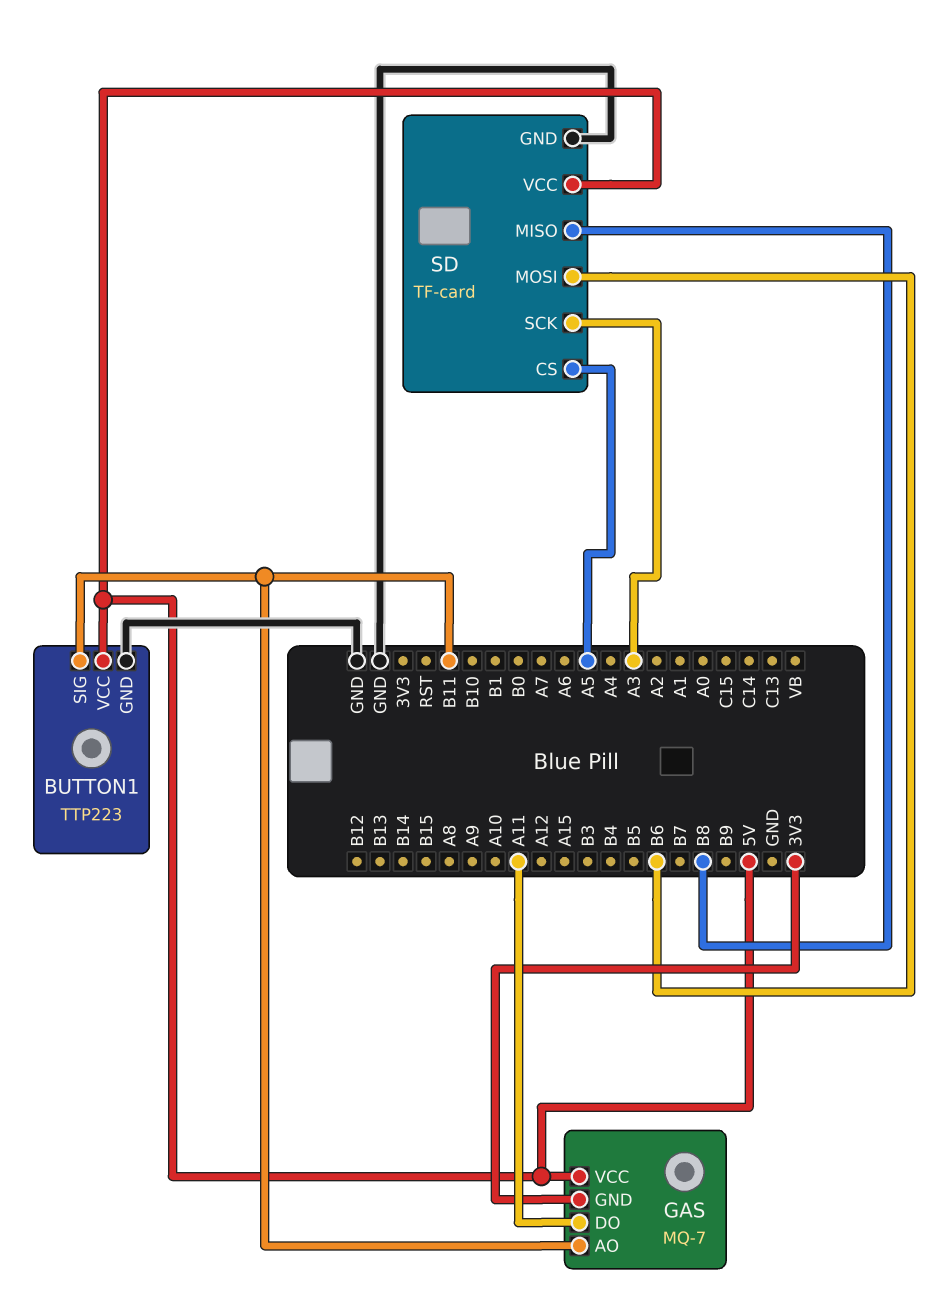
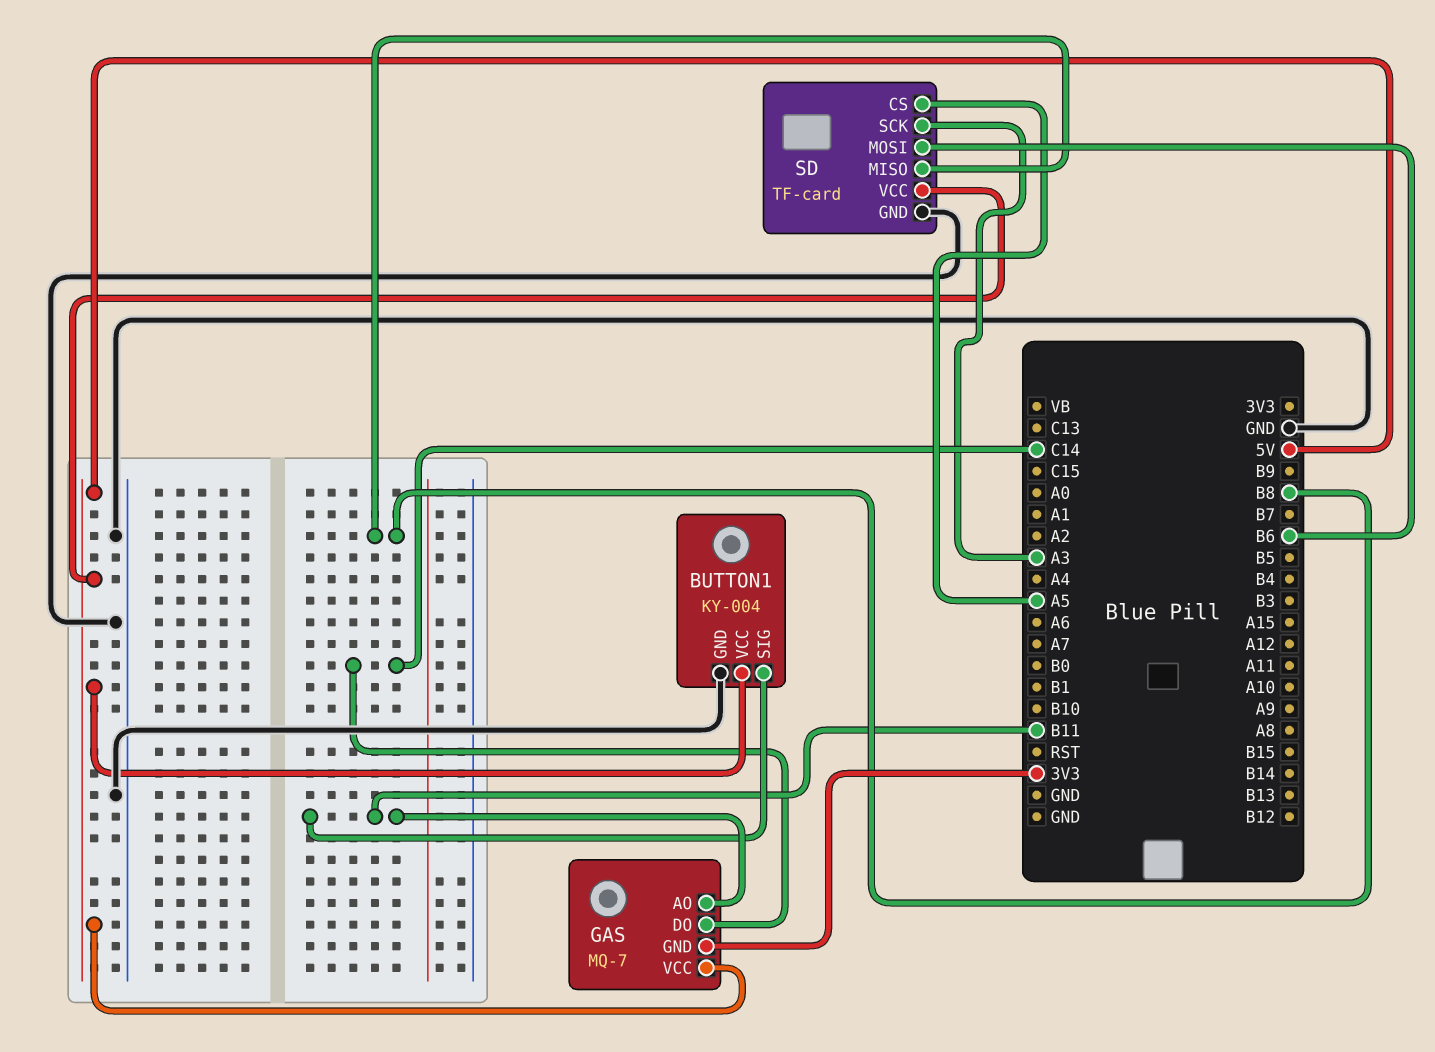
BUTTON1: TTP223 -> KY-004
GAS pin DO: A11 -> C14

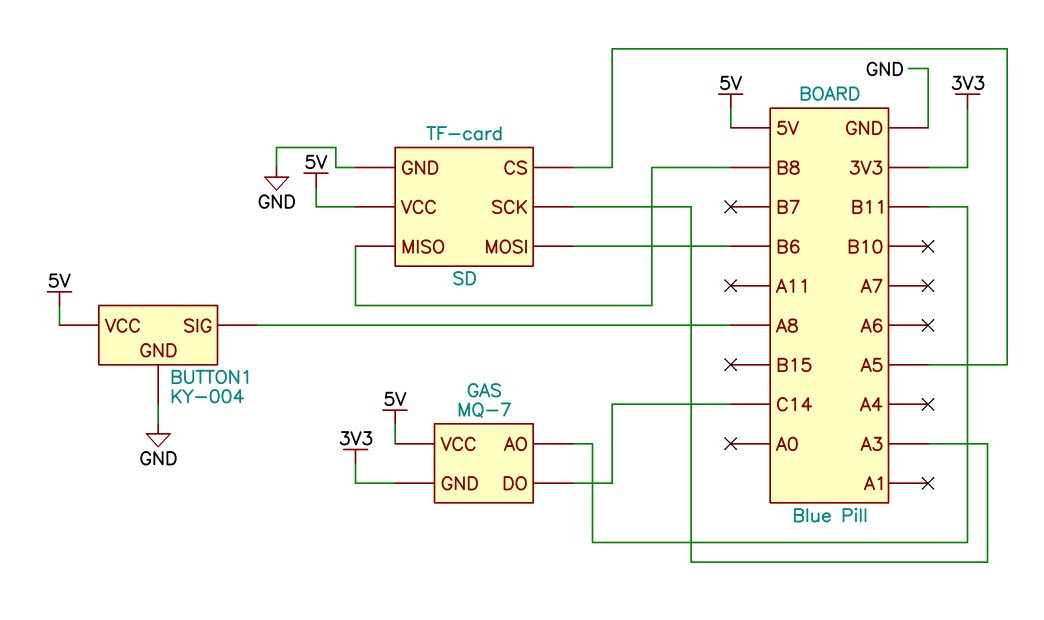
BUTTON1 pin SIG: B11 -> A8

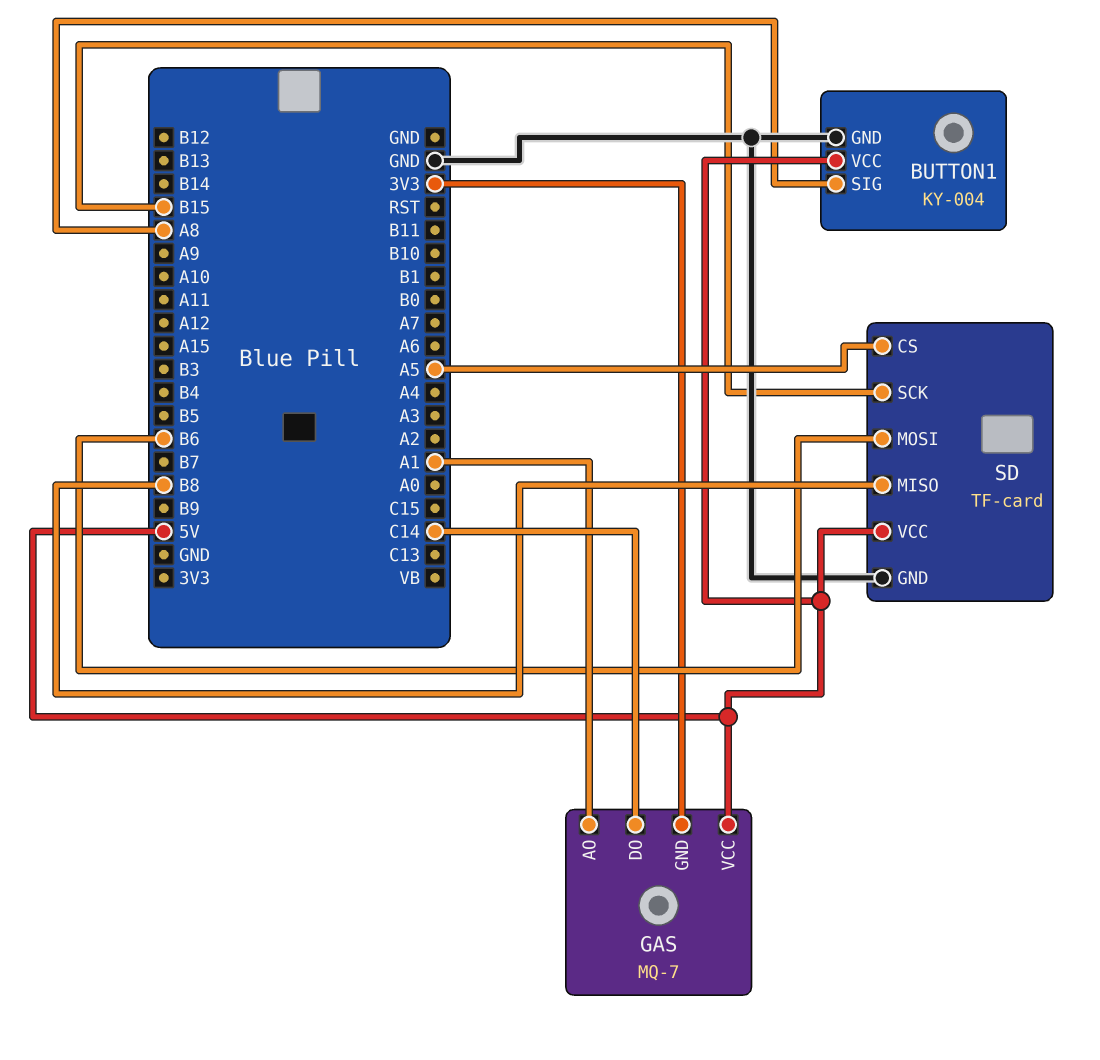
GAS pin AO: B11 -> A1
SD pin SCK: A3 -> B15

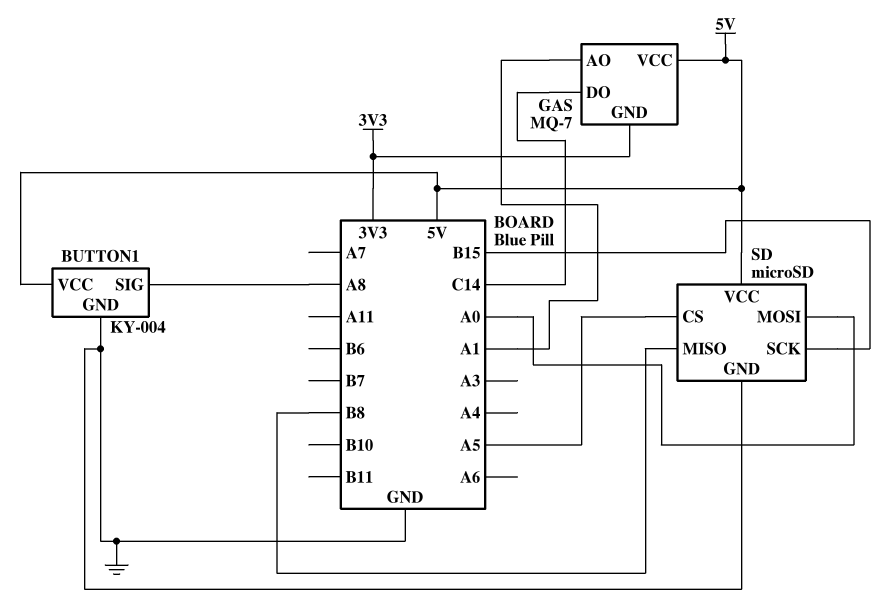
SD: TF-card -> microSD
SD pin MOSI: B6 -> A0

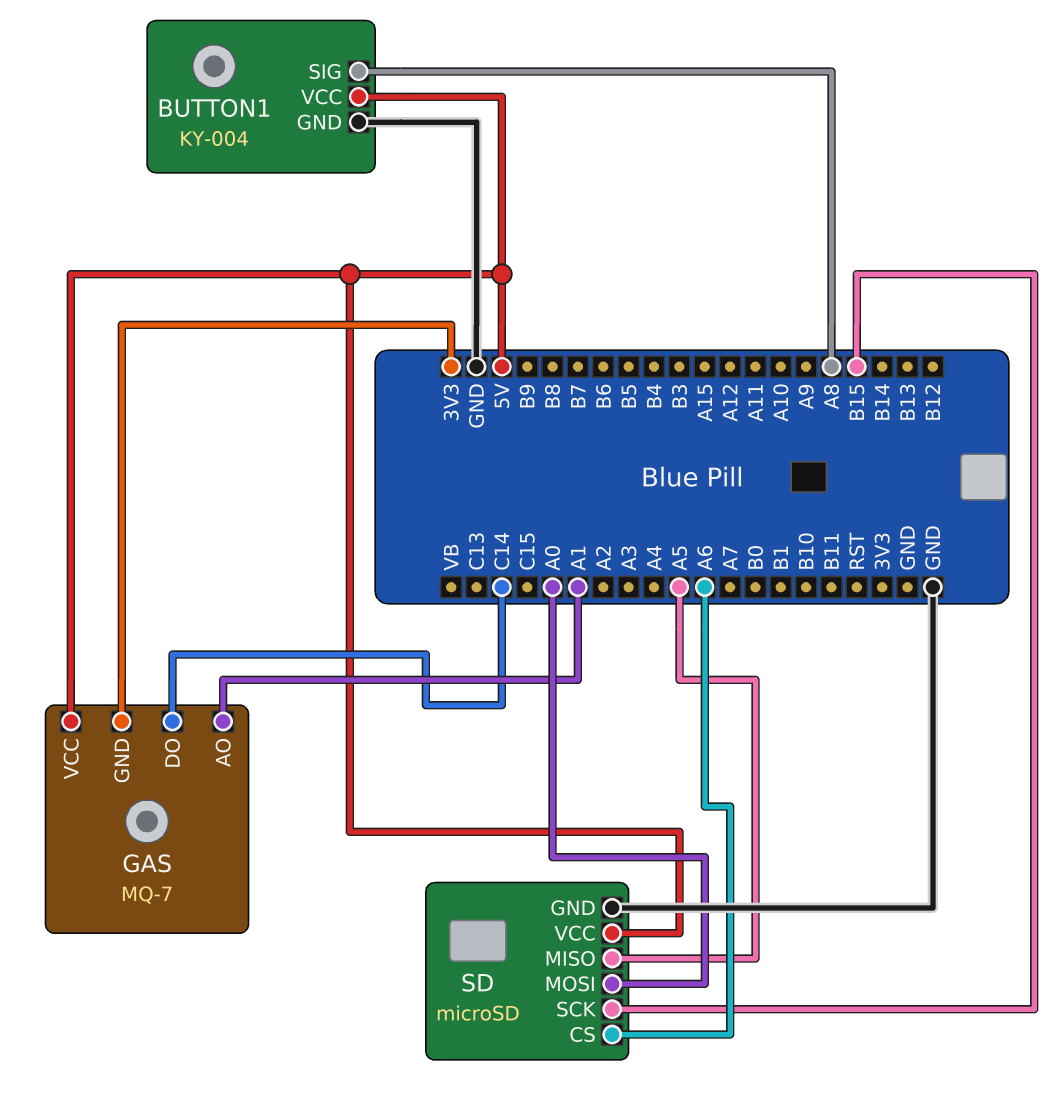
SD pin CS: A5 -> A6
SD pin MISO: B8 -> A5

